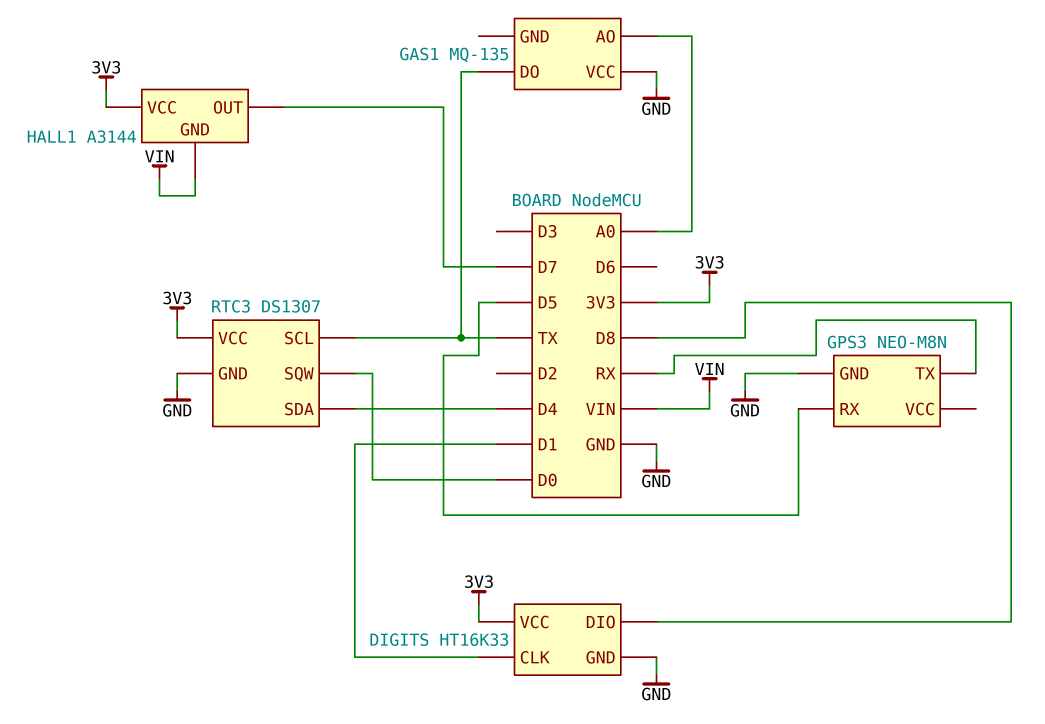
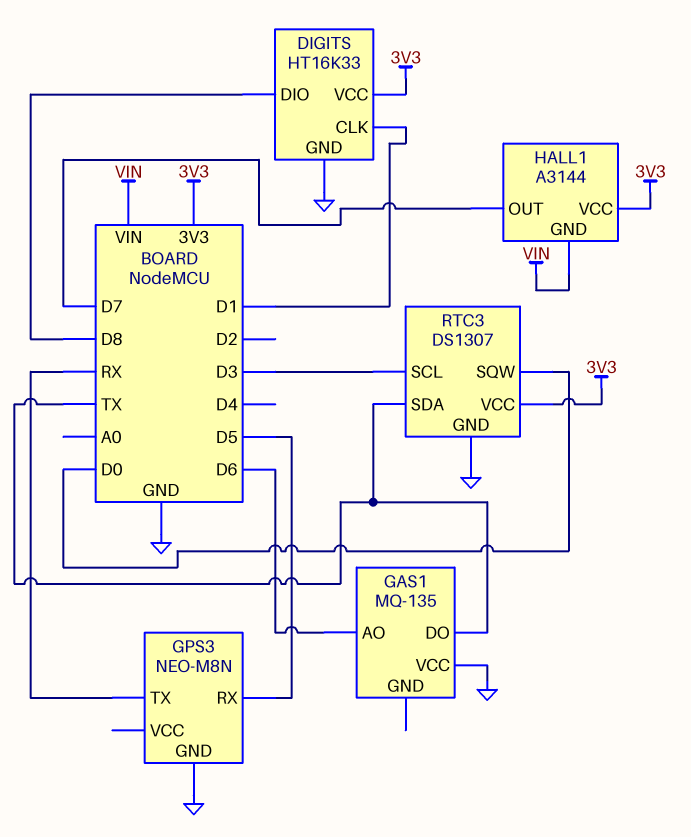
GAS1 pin AO: A0 -> D6
RTC3 pin SCL: TX -> D3
RTC3 pin SDA: D4 -> TX

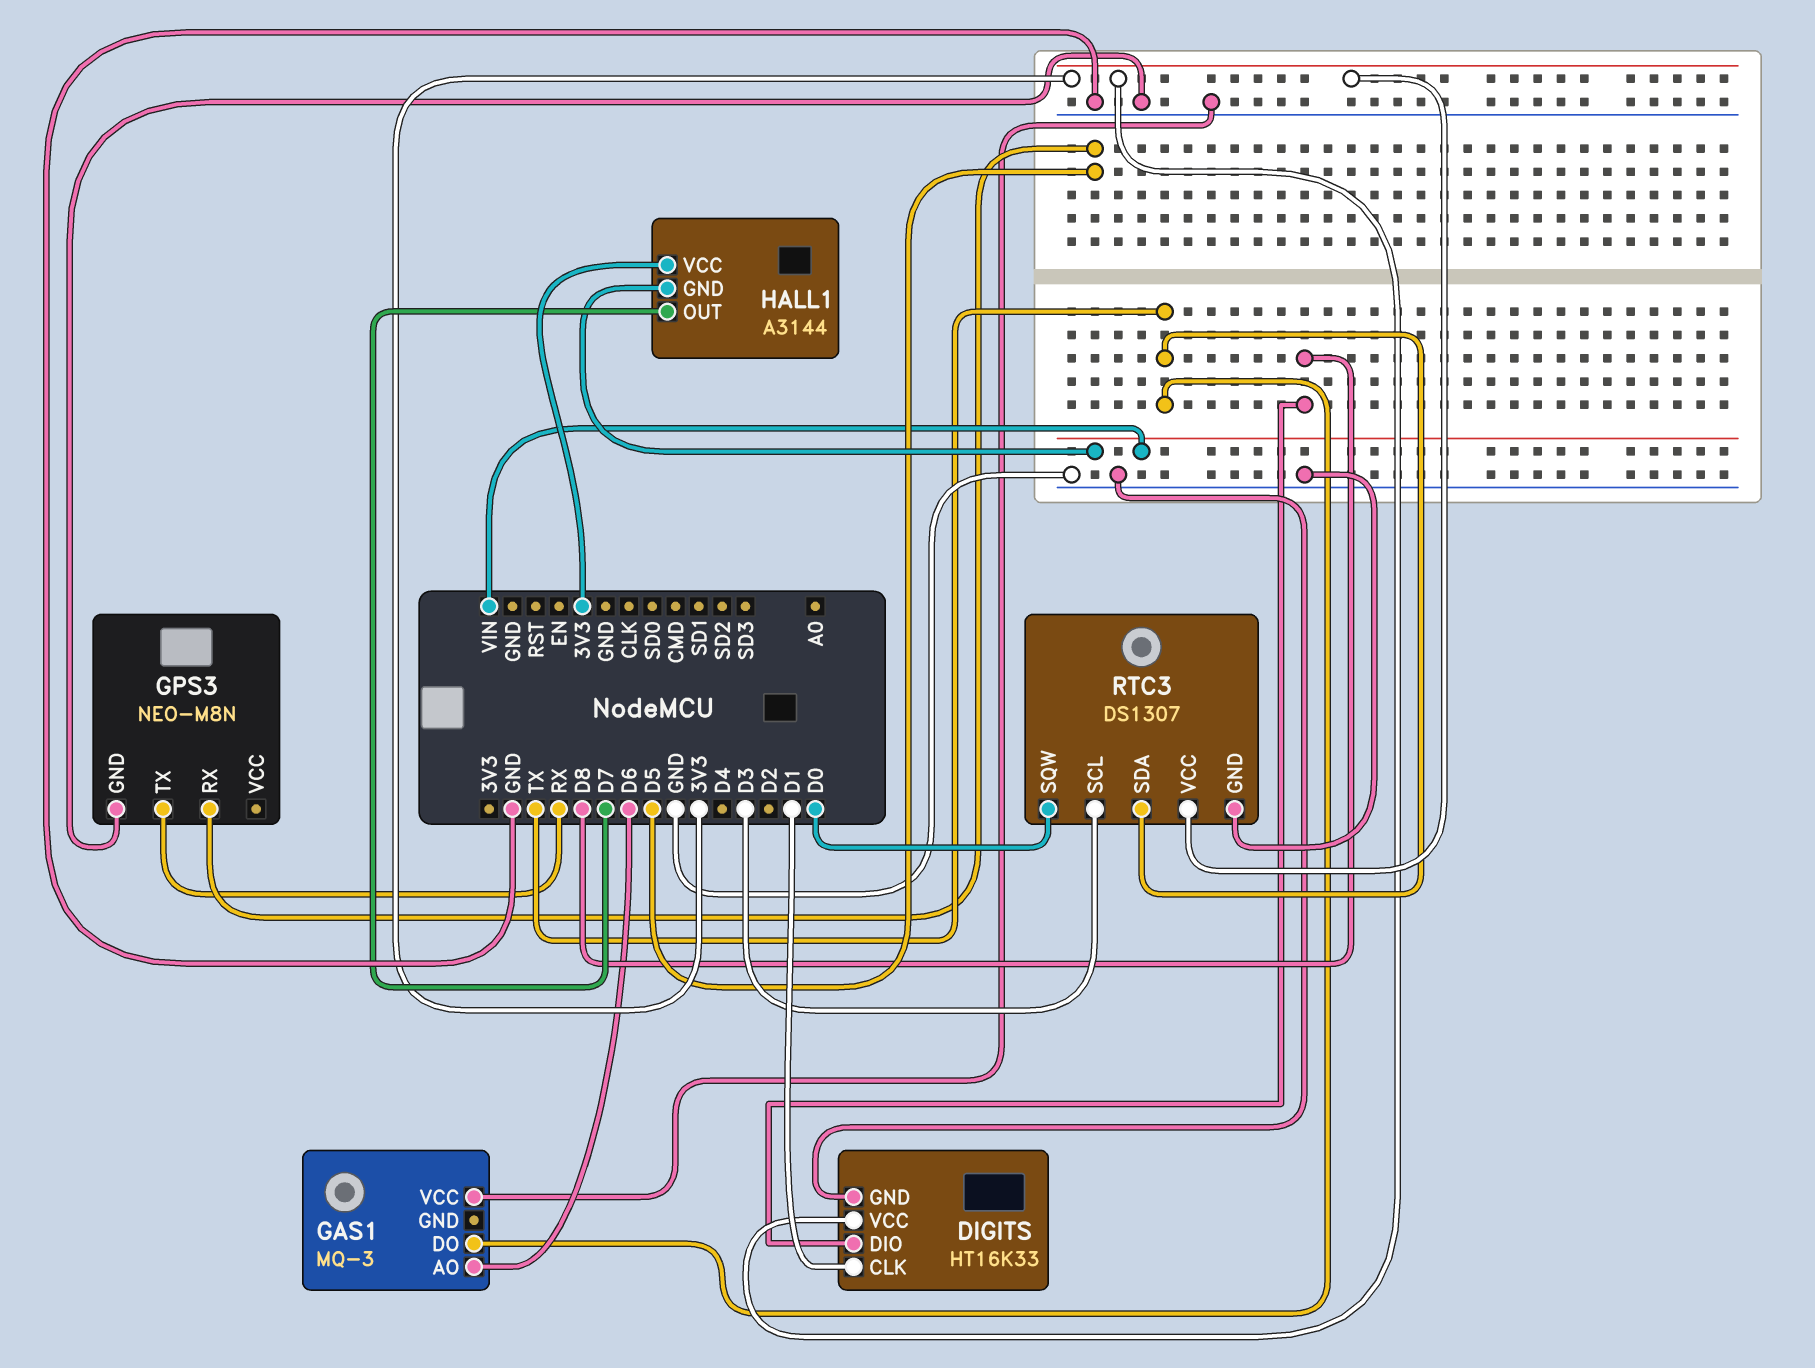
GAS1: MQ-135 -> MQ-3

